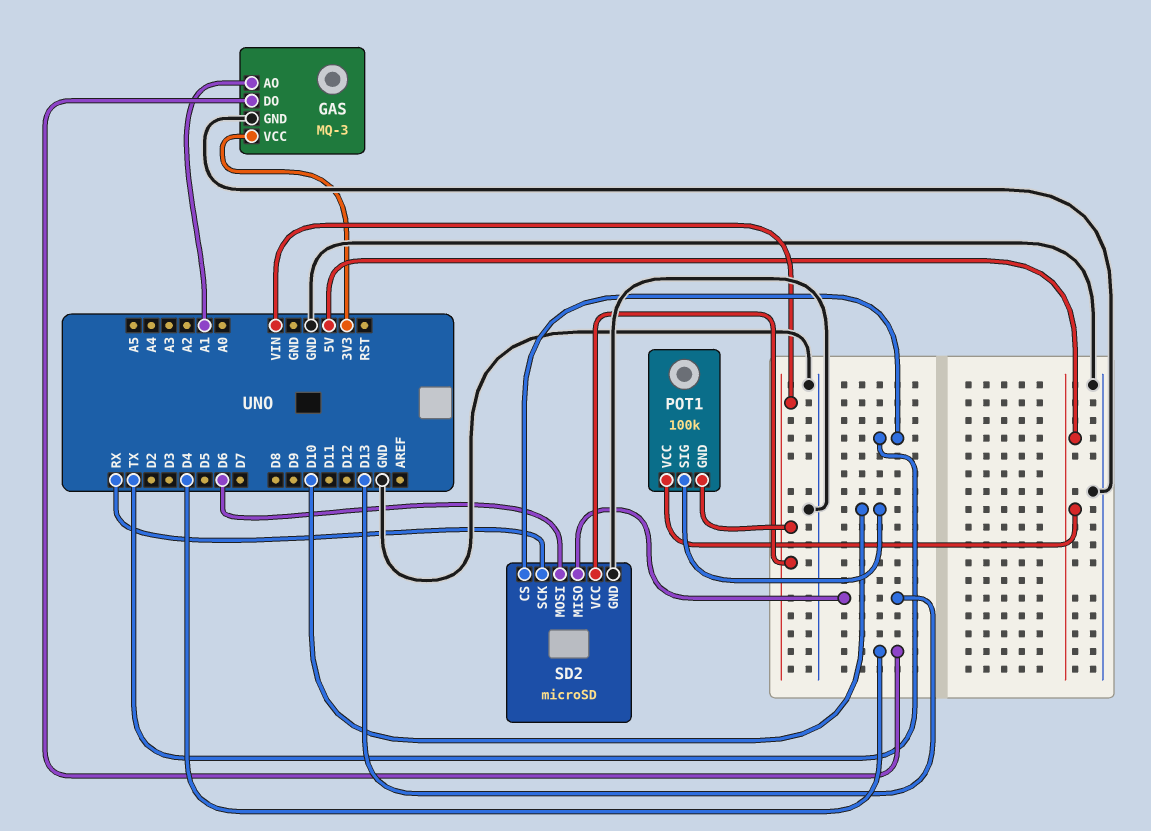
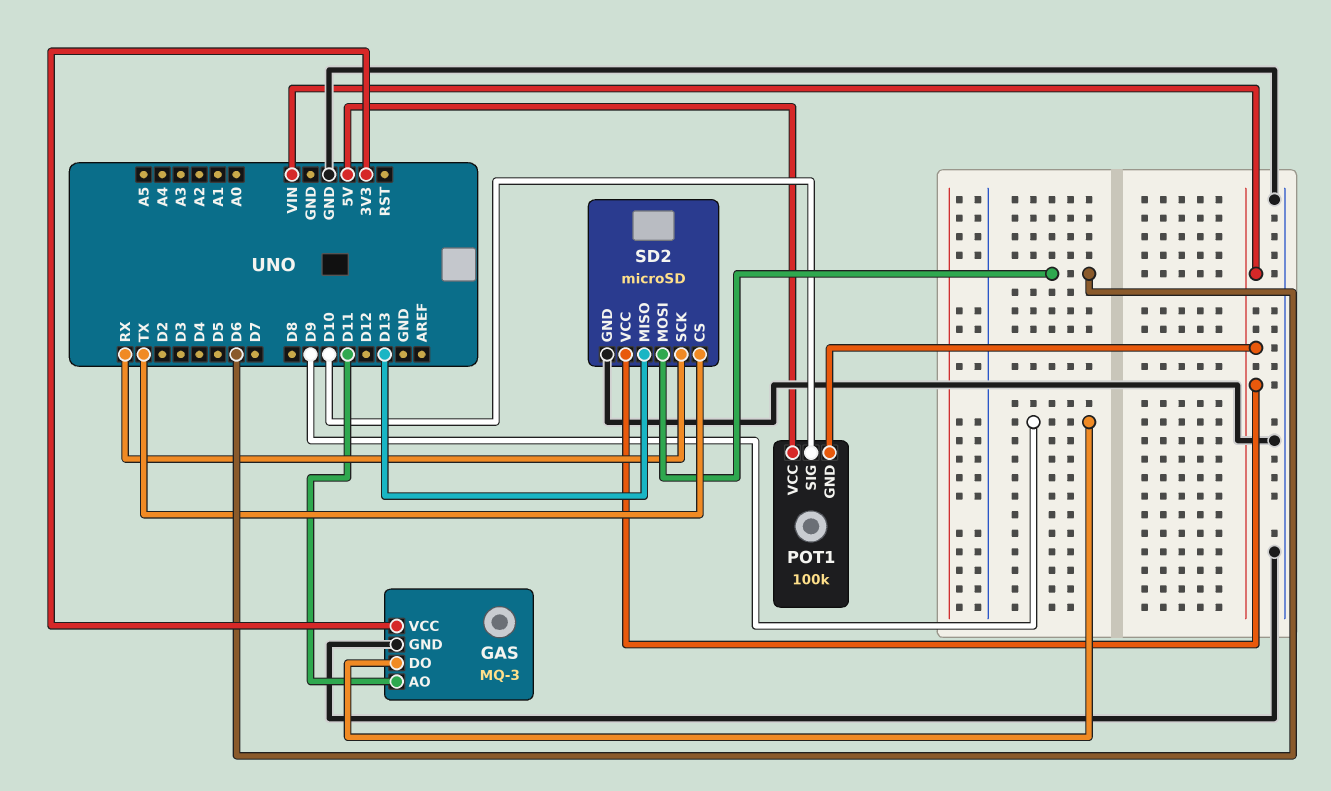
GAS pin AO: A1 -> D11
GAS pin DO: D4 -> D9

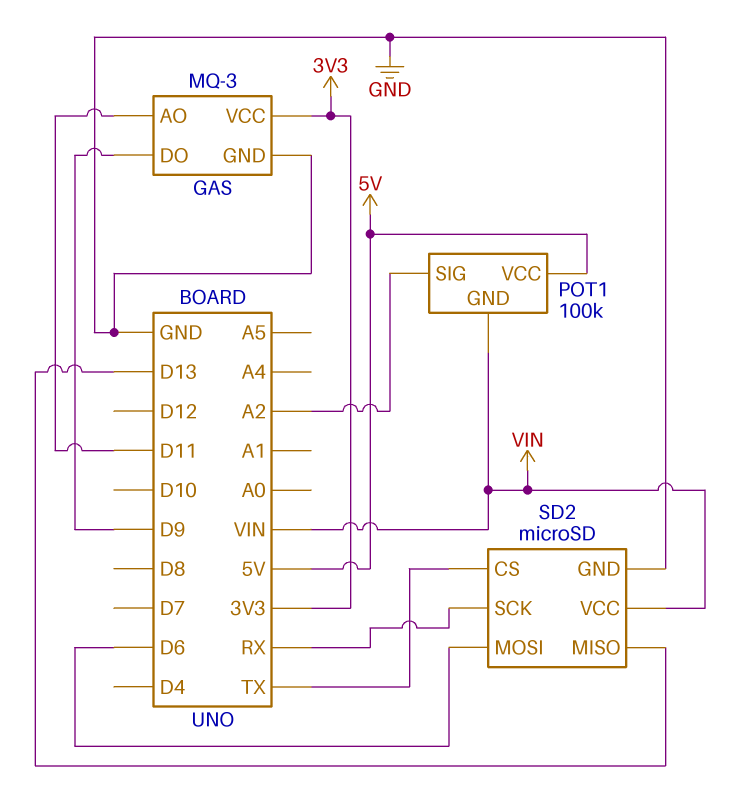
POT1 pin SIG: D10 -> A2

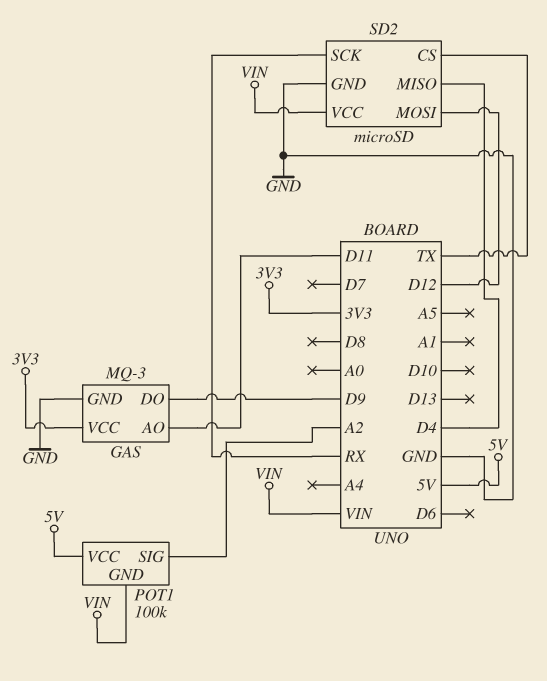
SD2 pin MISO: D13 -> D4
SD2 pin MOSI: D6 -> D12

